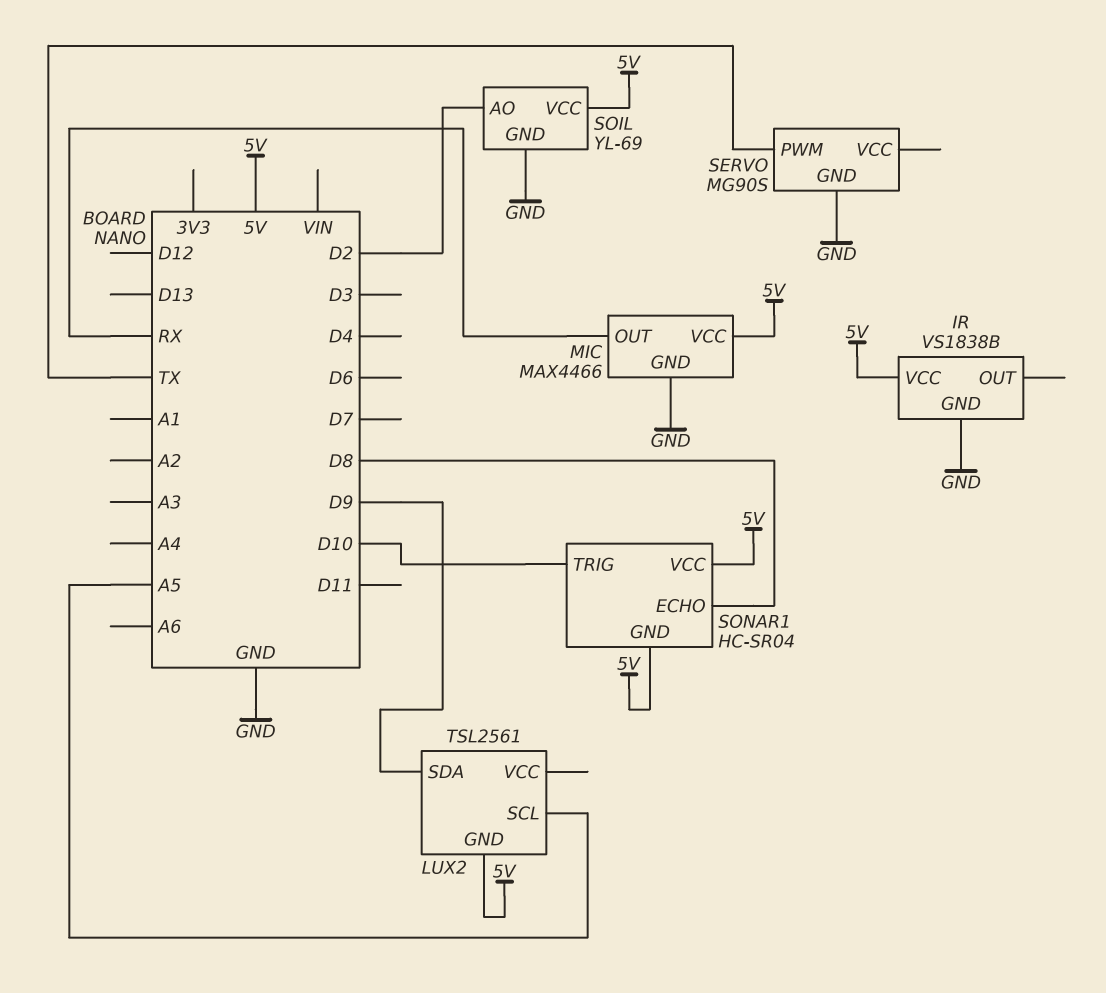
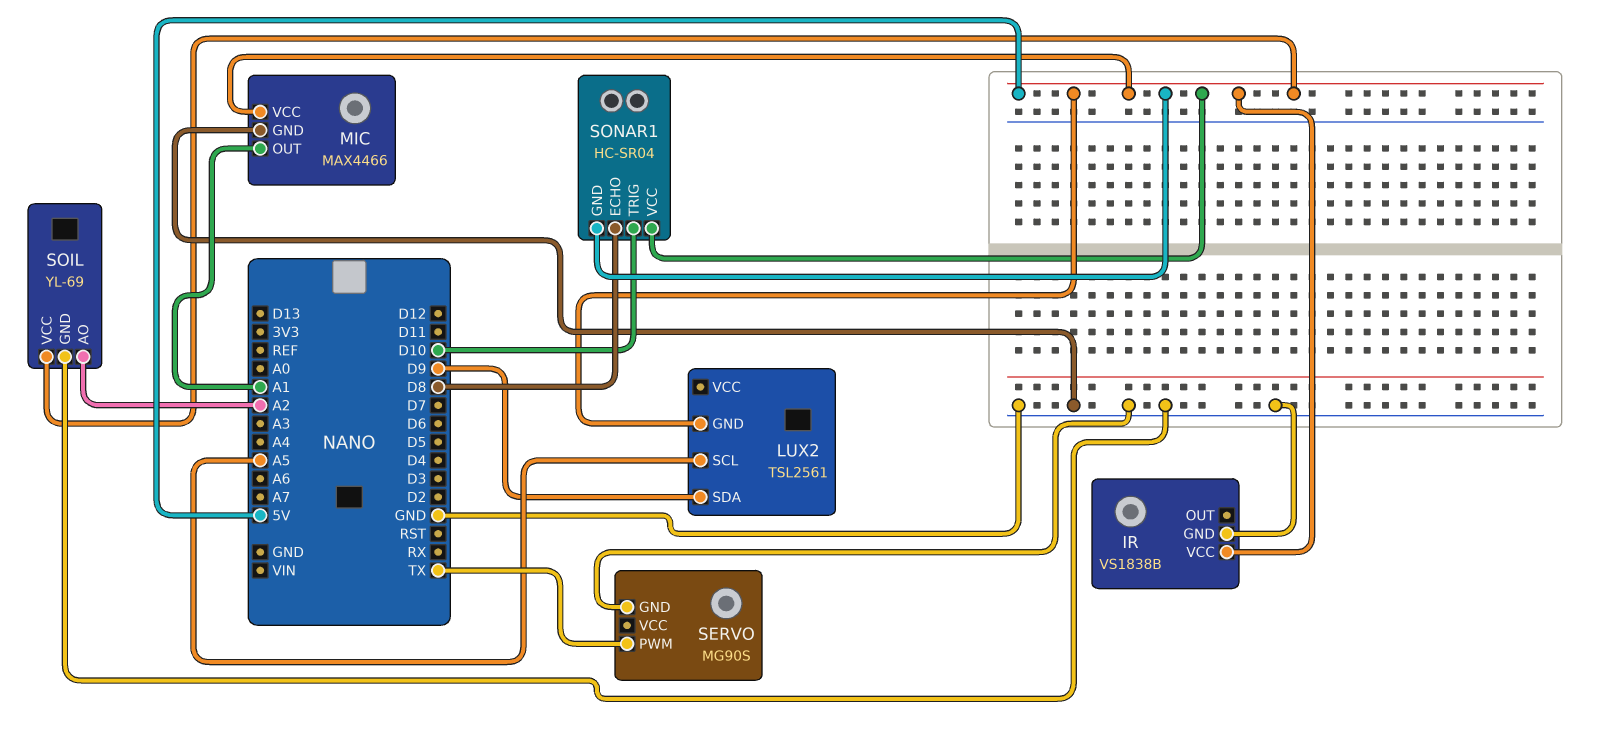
MIC pin OUT: RX -> A1
SOIL pin AO: D2 -> A2

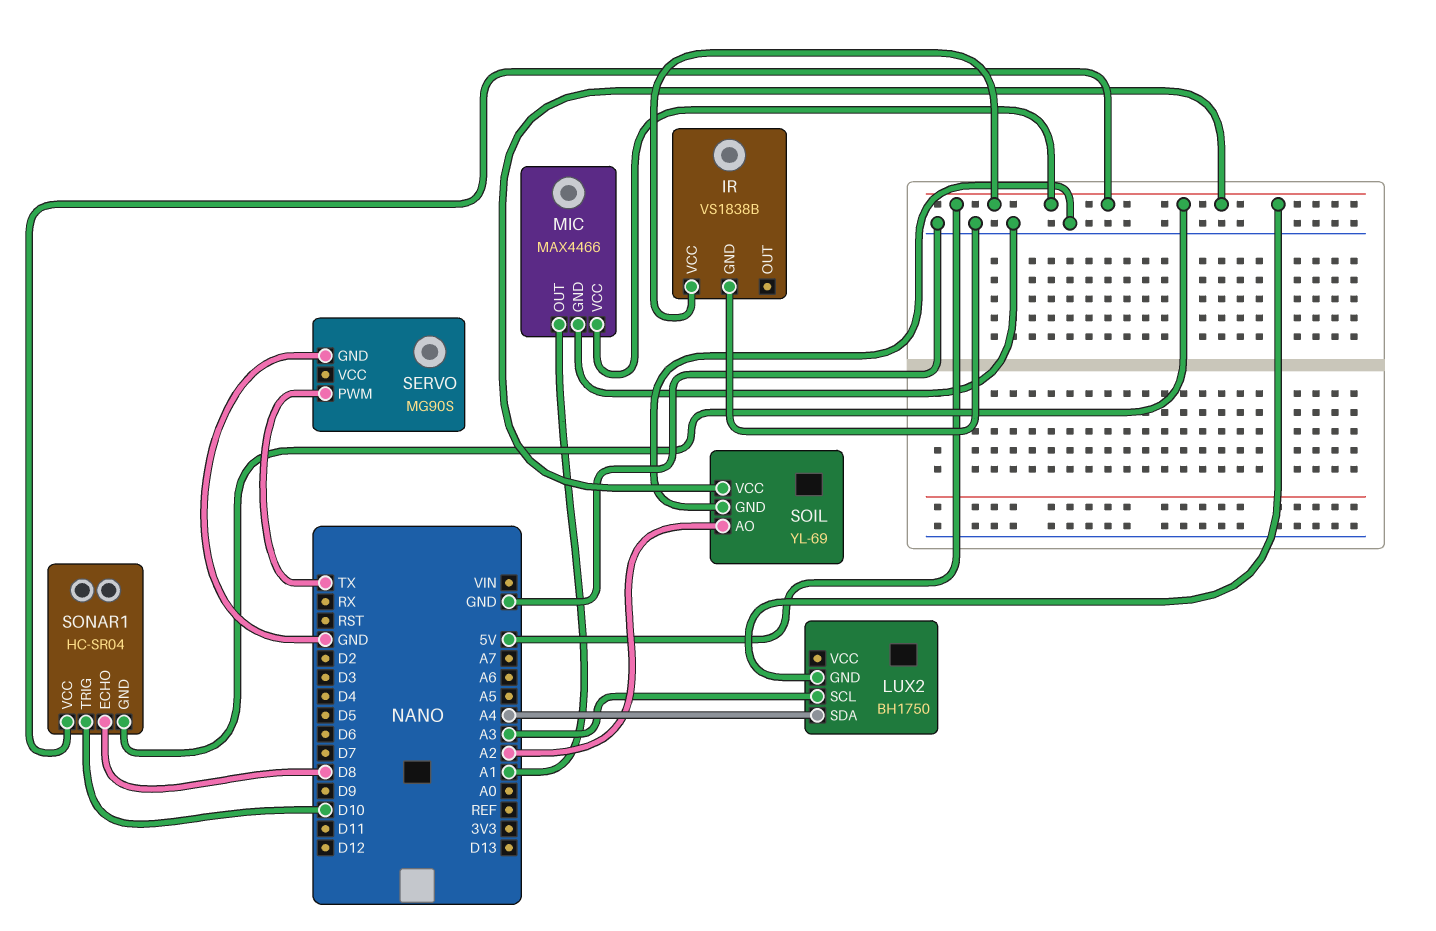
LUX2: TSL2561 -> BH1750
LUX2 pin SCL: A5 -> A3
LUX2 pin SDA: D9 -> A4

